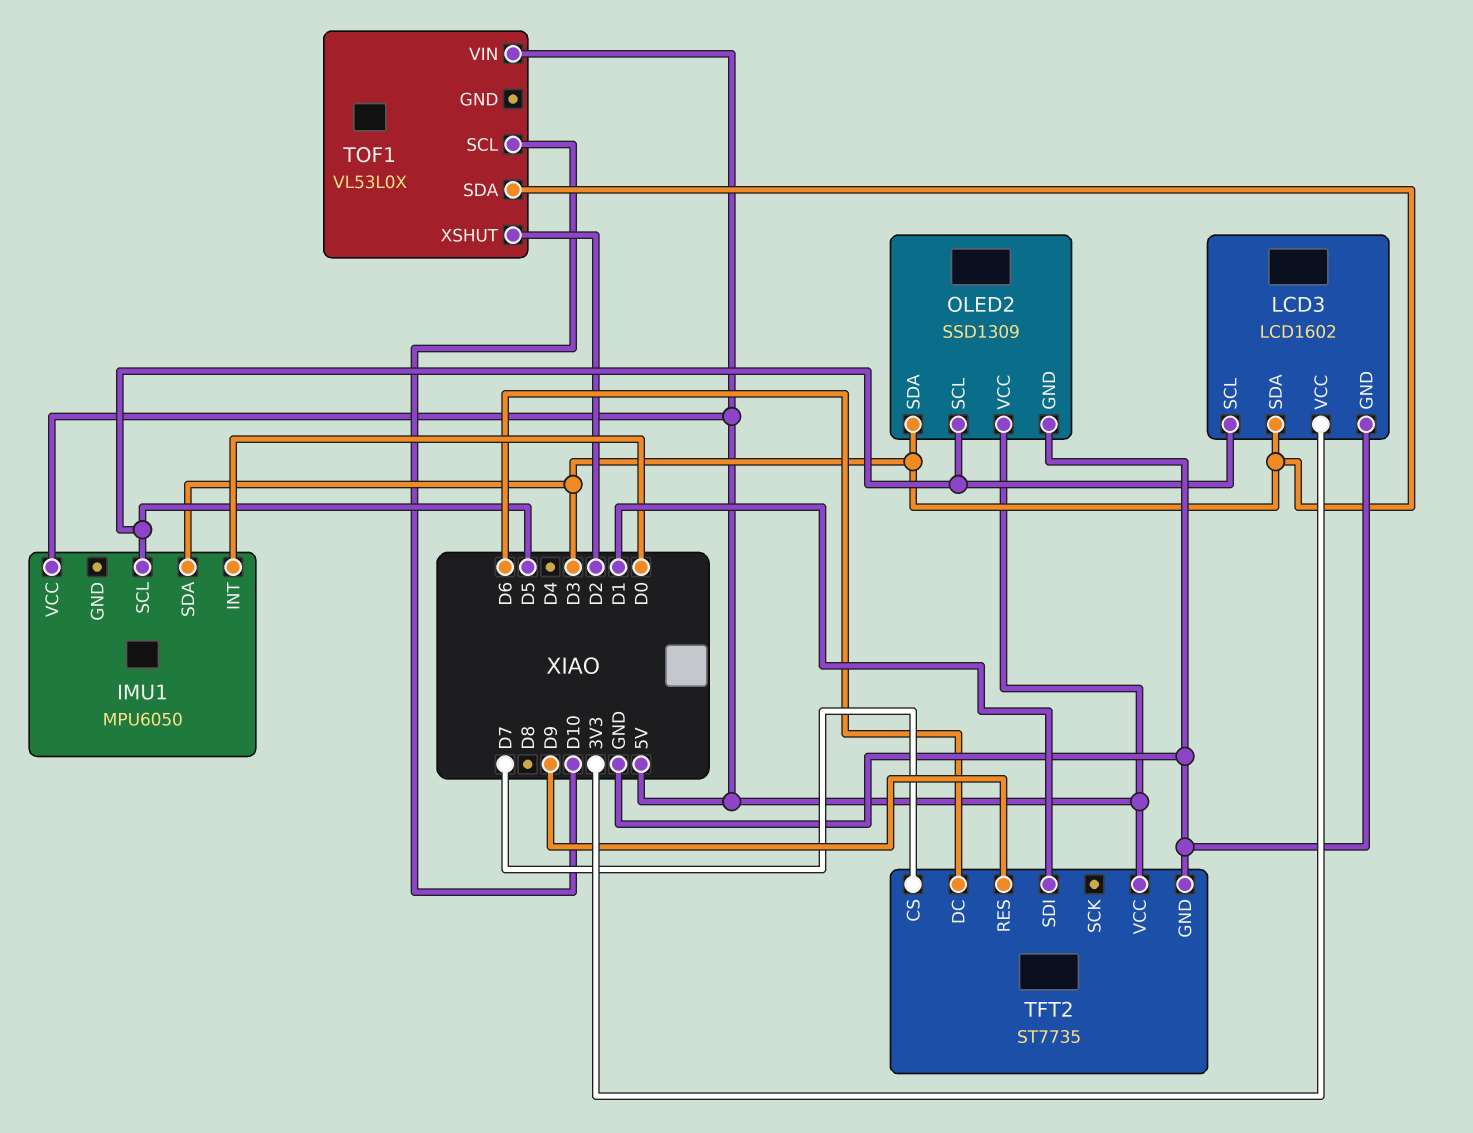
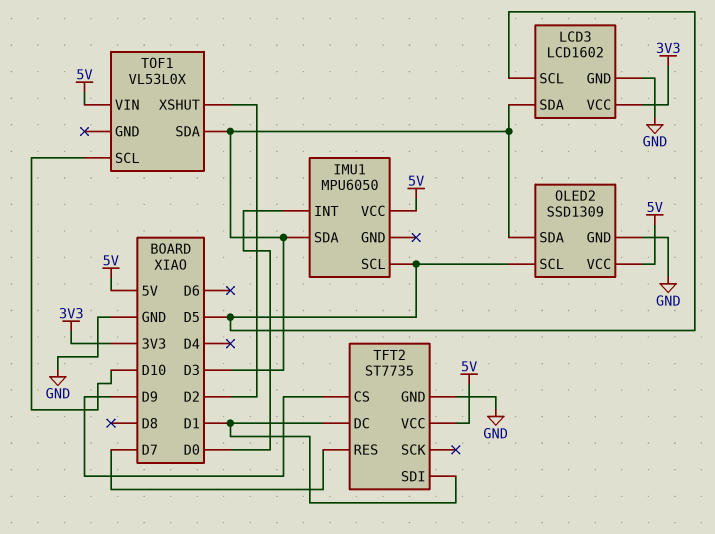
TFT2 pin CS: D7 -> D9
TFT2 pin DC: D6 -> D1
TFT2 pin RES: D9 -> D7

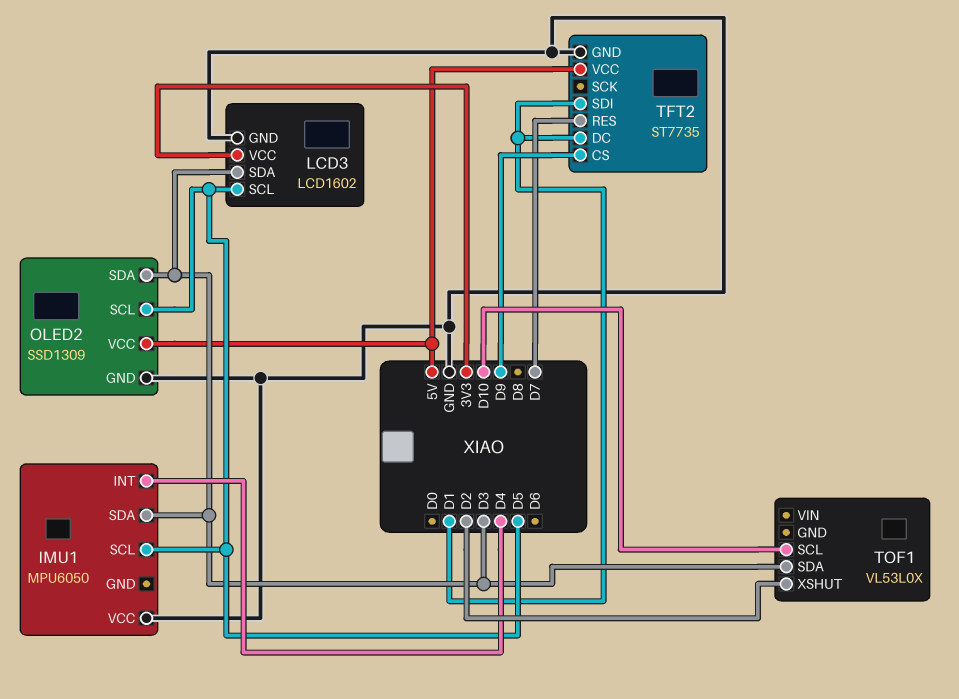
IMU1 pin INT: D0 -> D4
IMU1 pin VCC: 5V -> GND
TOF1 pin VIN: 5V -> none

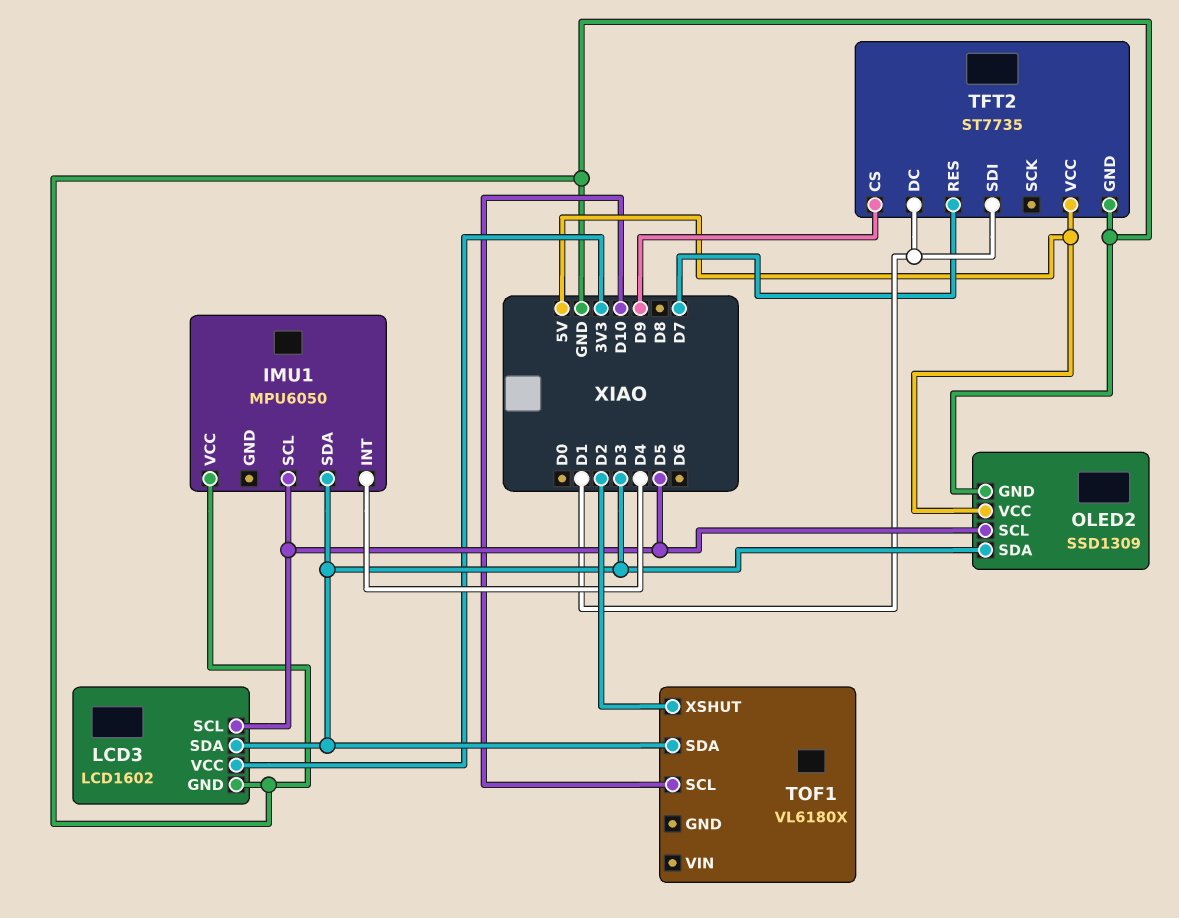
TOF1: VL53L0X -> VL6180X

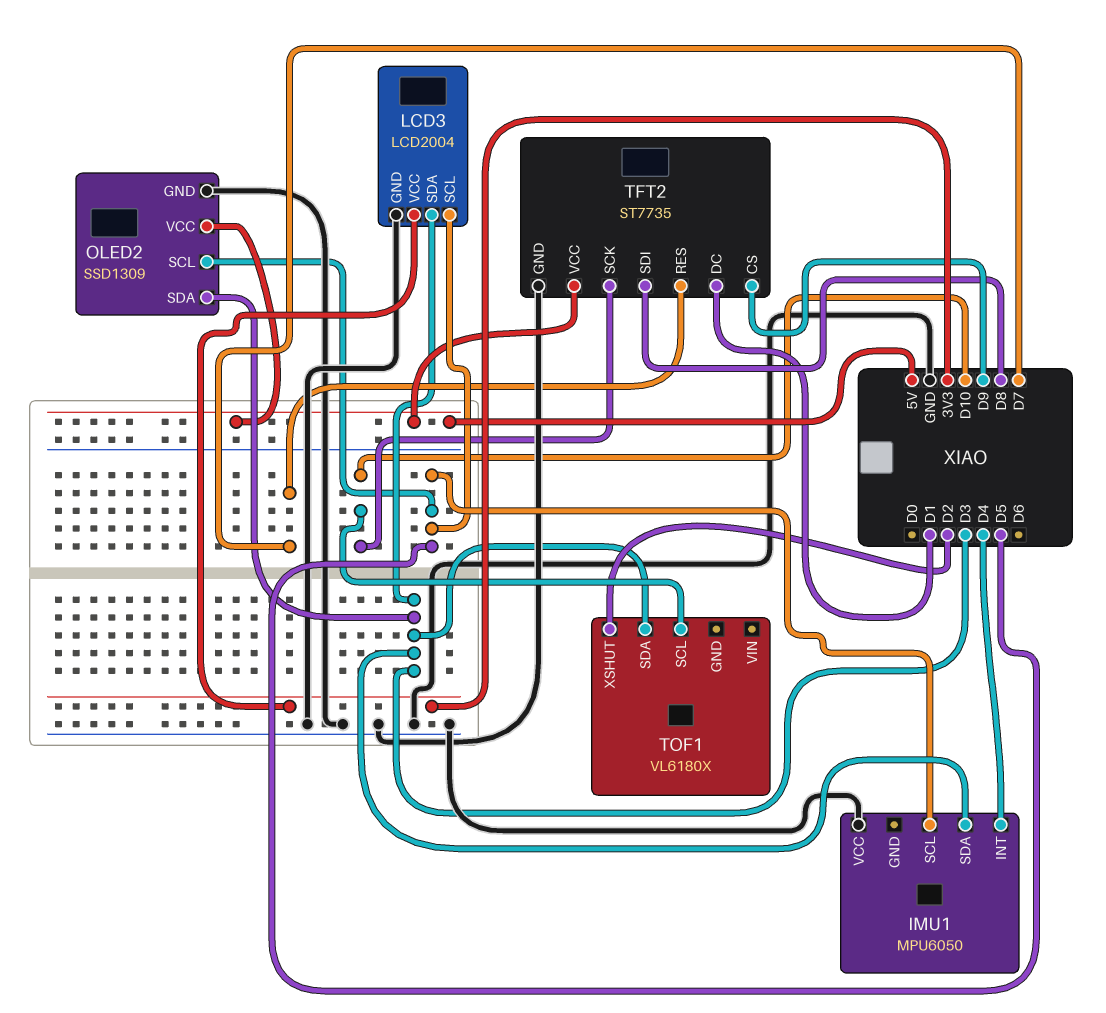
LCD3: LCD1602 -> LCD2004
TFT2 pin SCK: none -> D10
TFT2 pin SDI: D1 -> D8

